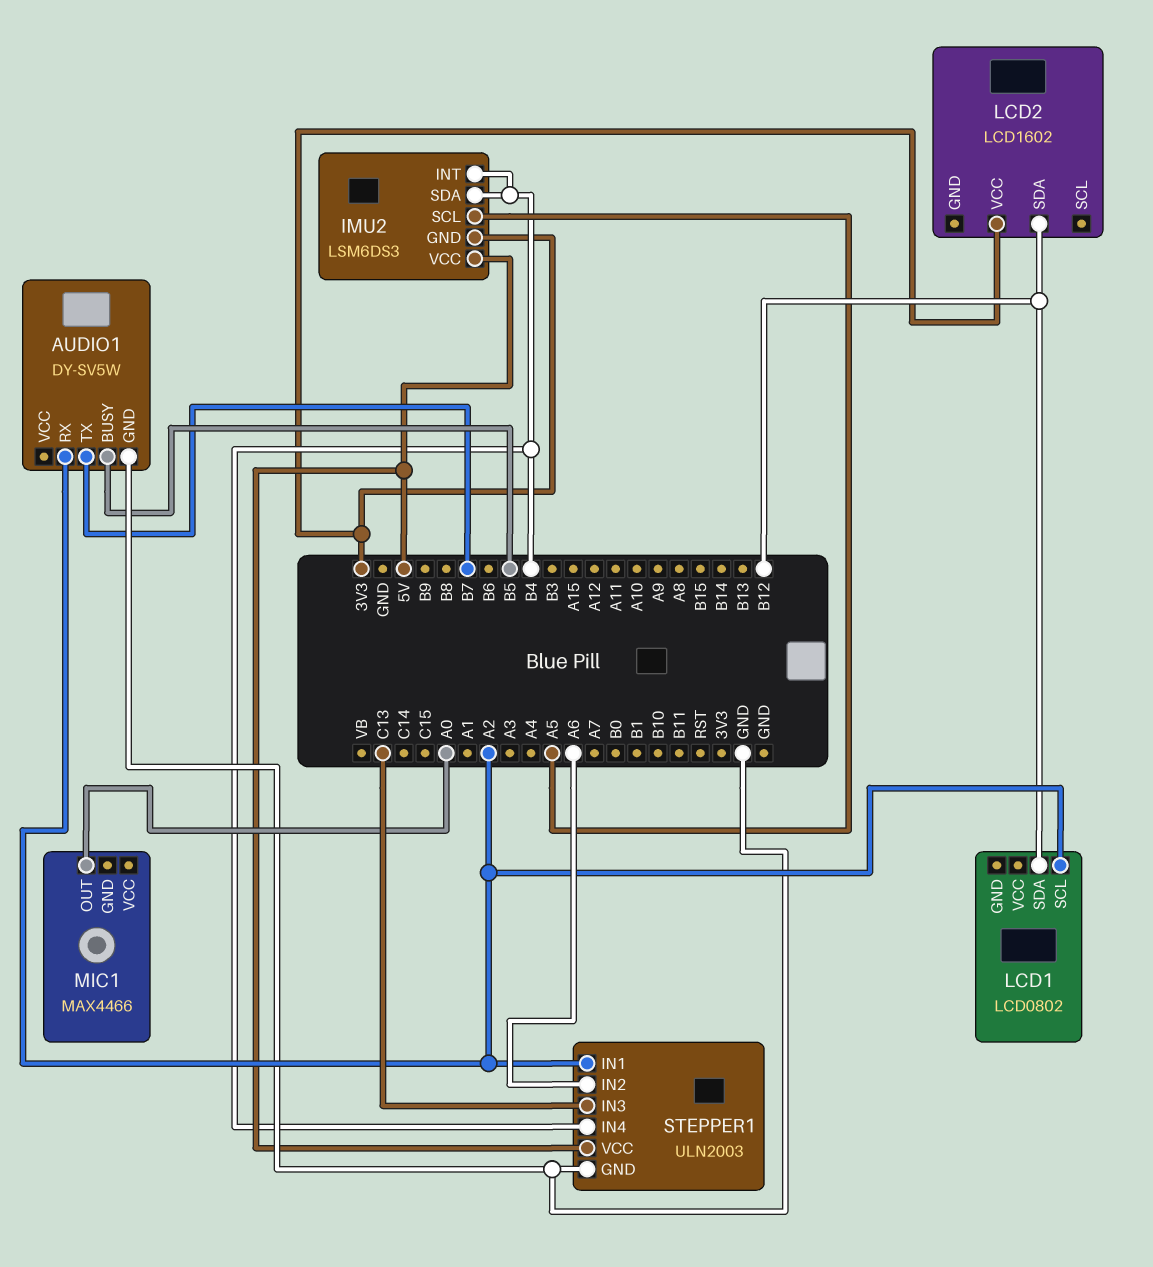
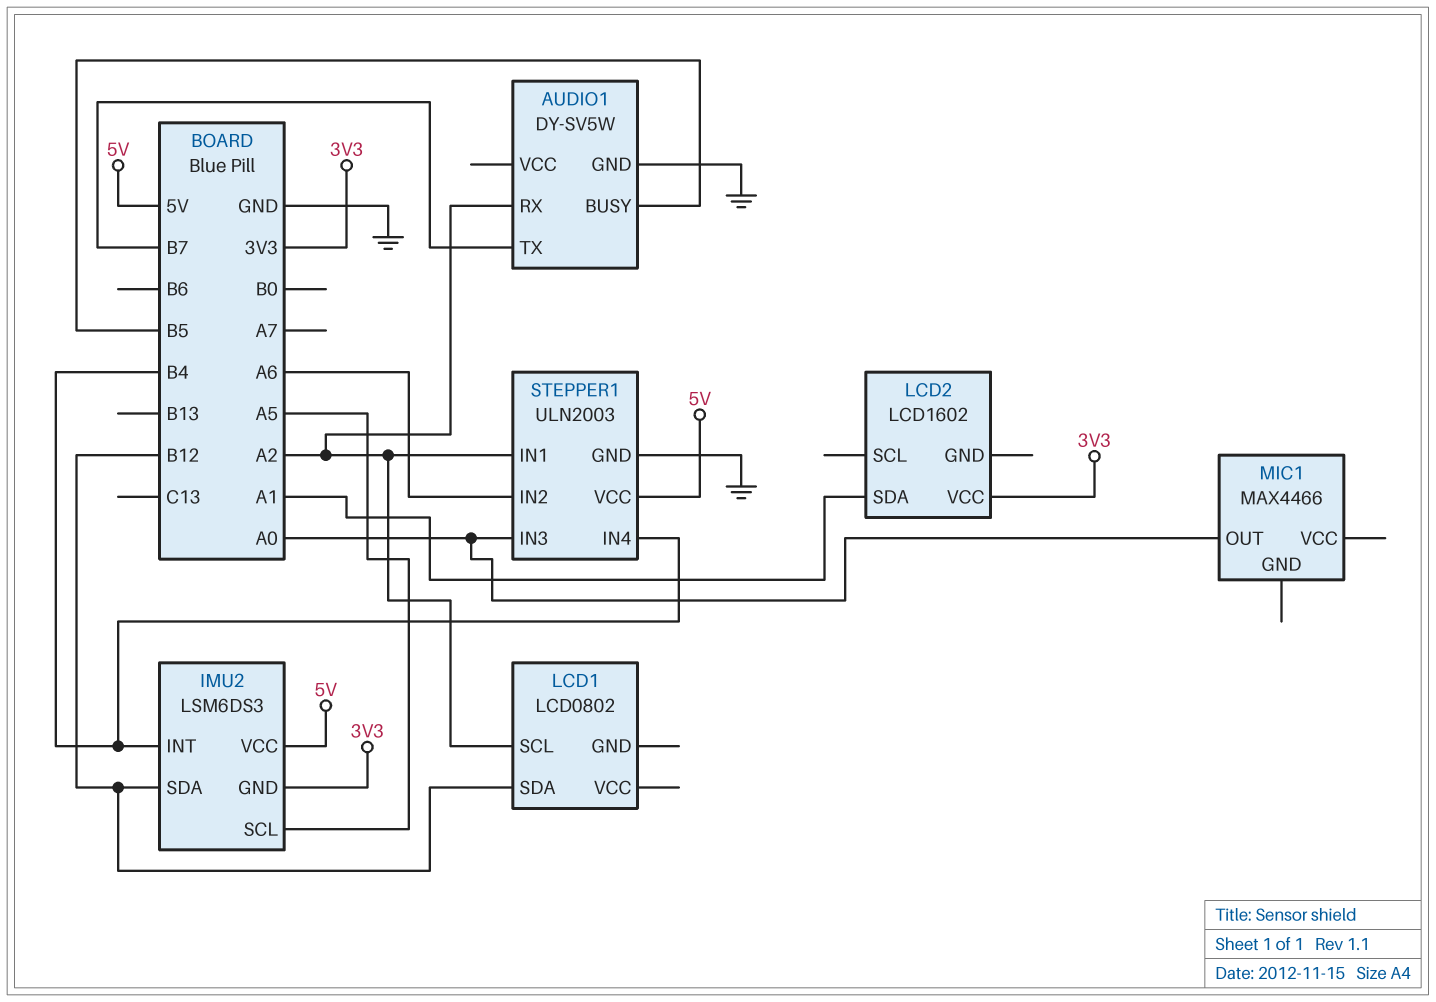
IMU2 pin SDA: B4 -> B12
LCD2 pin SDA: B12 -> A1
STEPPER1 pin IN3: C13 -> A0

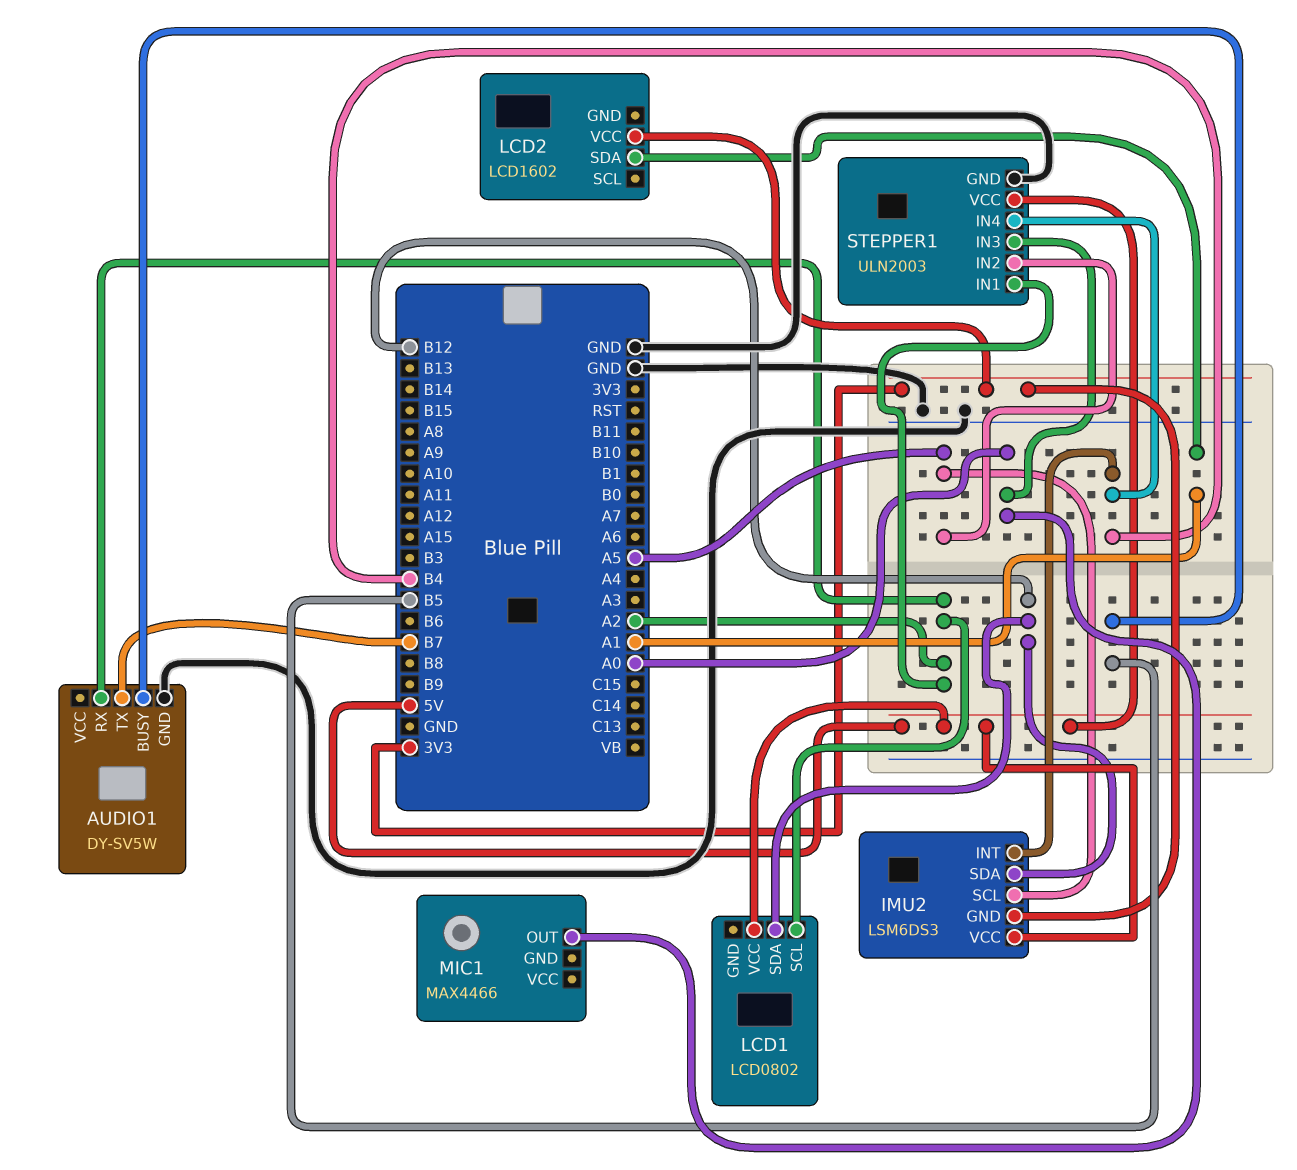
LCD1 pin VCC: none -> 5V
STEPPER1 pin IN2: A6 -> A5

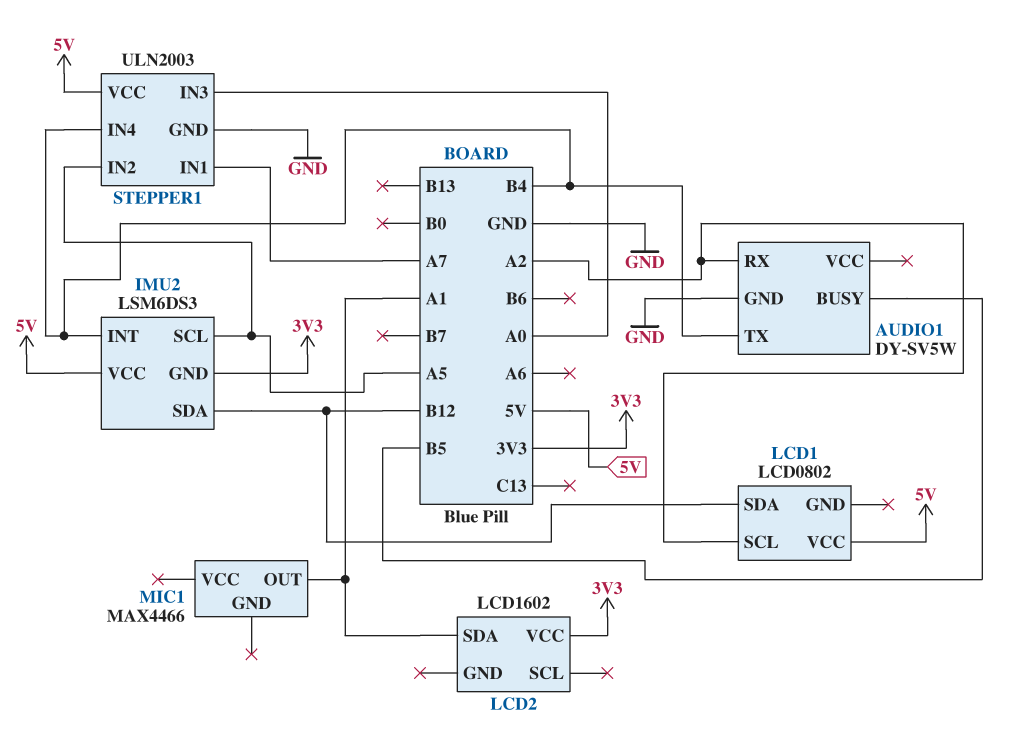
AUDIO1 pin TX: B7 -> B4
MIC1 pin OUT: A0 -> A1
STEPPER1 pin IN1: A2 -> A7

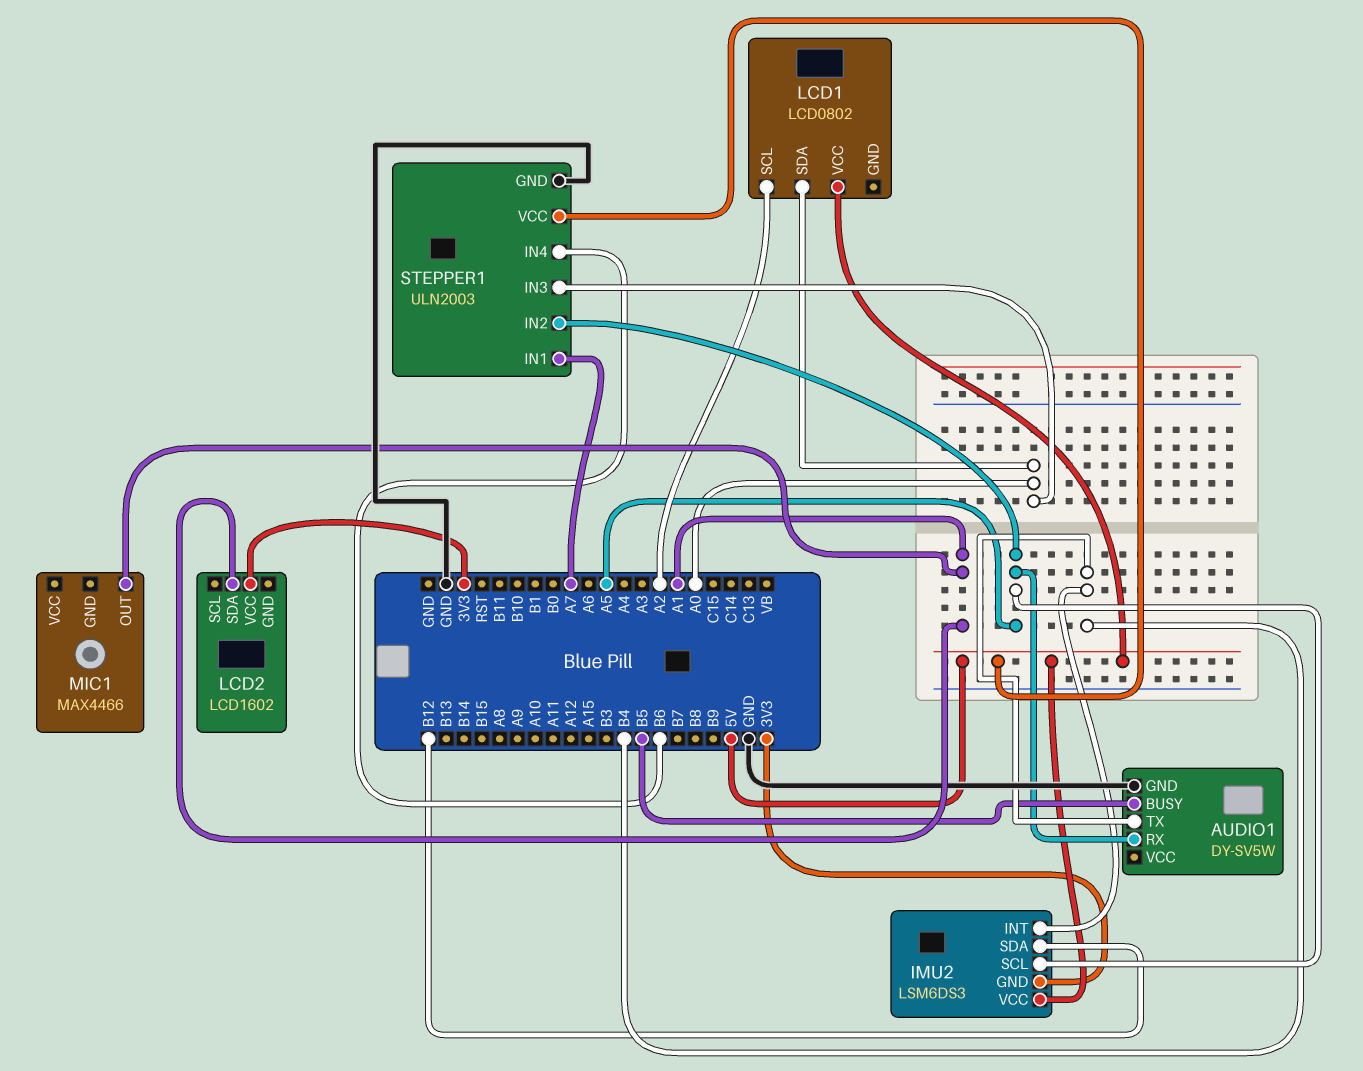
AUDIO1 pin RX: A2 -> A5
LCD1 pin SDA: B12 -> A0
STEPPER1 pin IN4: B4 -> B6

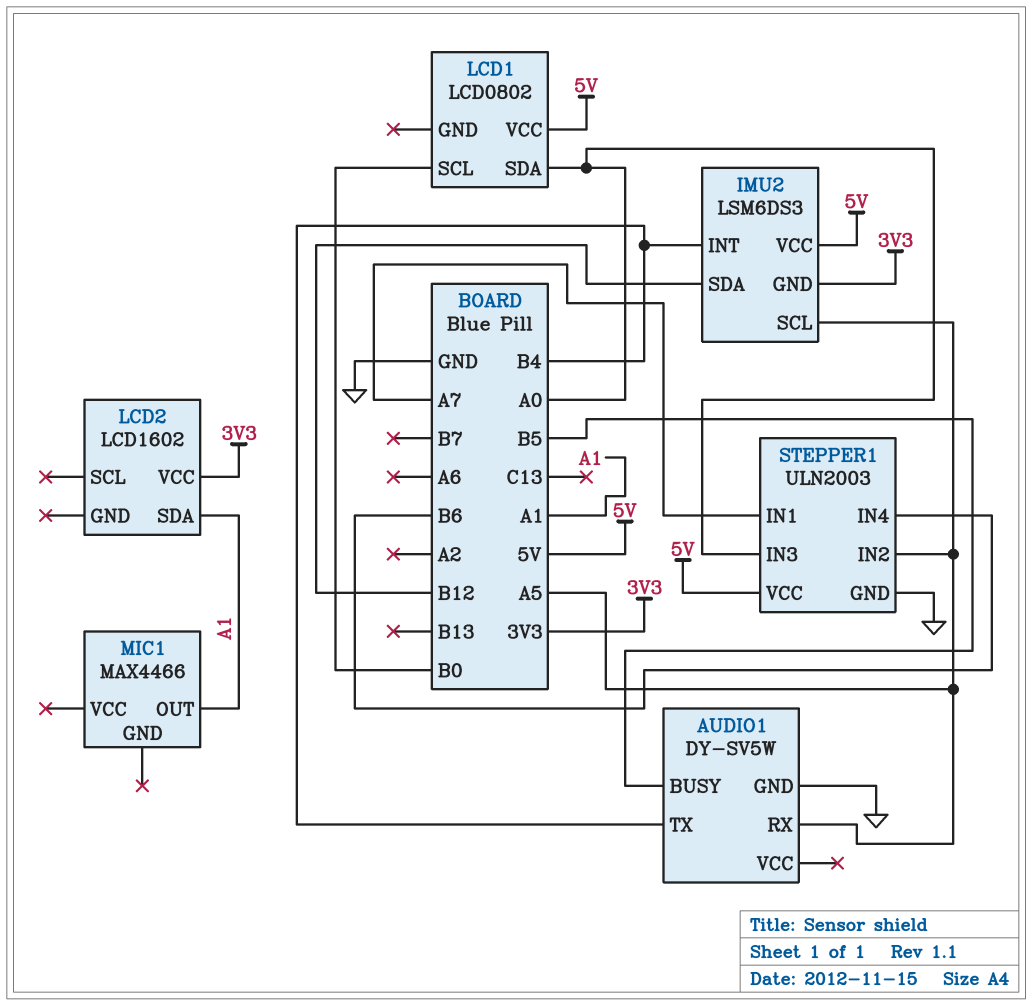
LCD1 pin SCL: A2 -> B0

